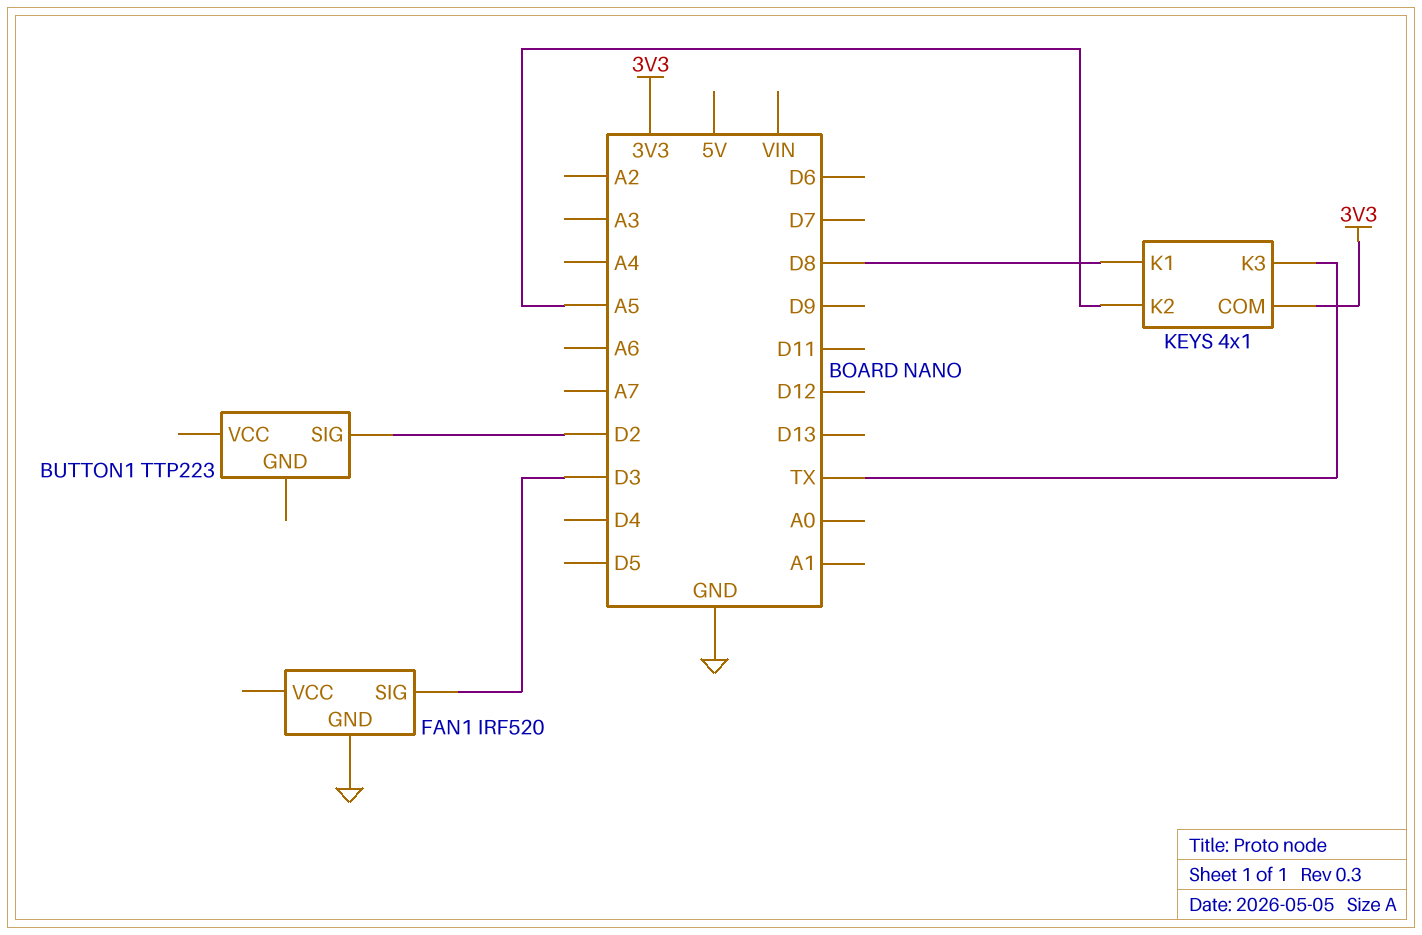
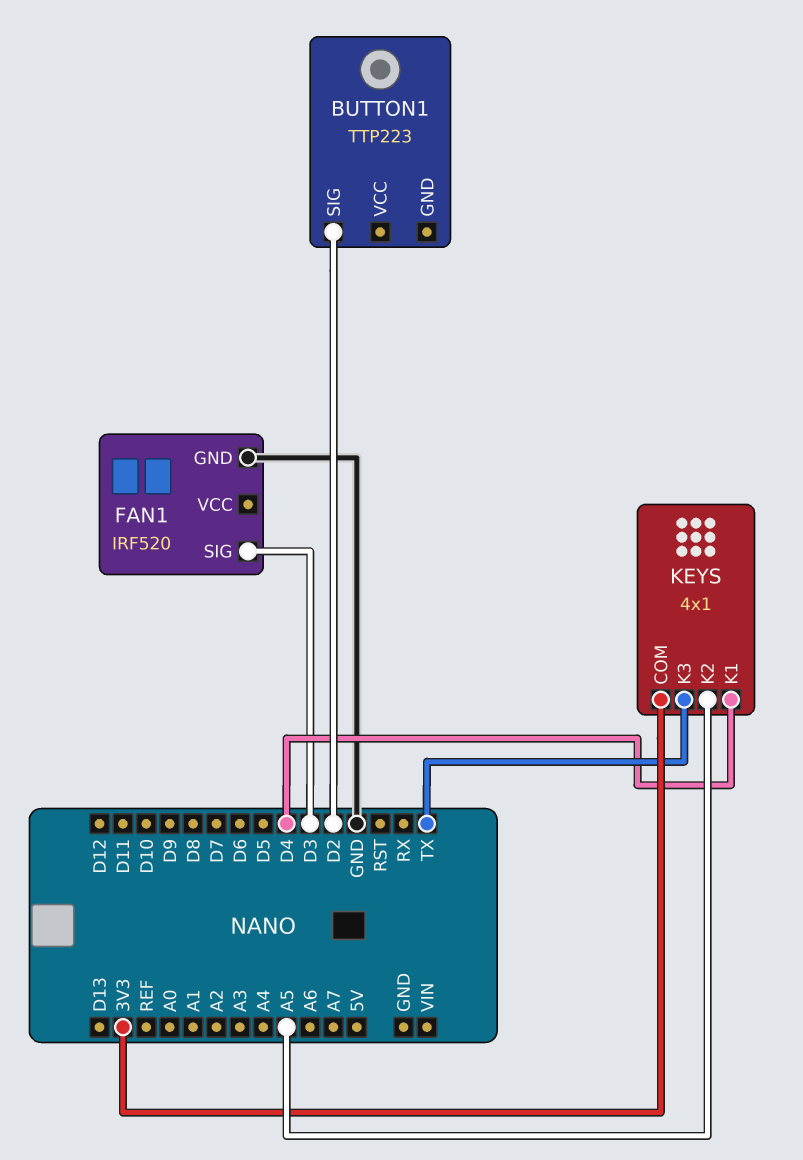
KEYS pin K1: D8 -> D4

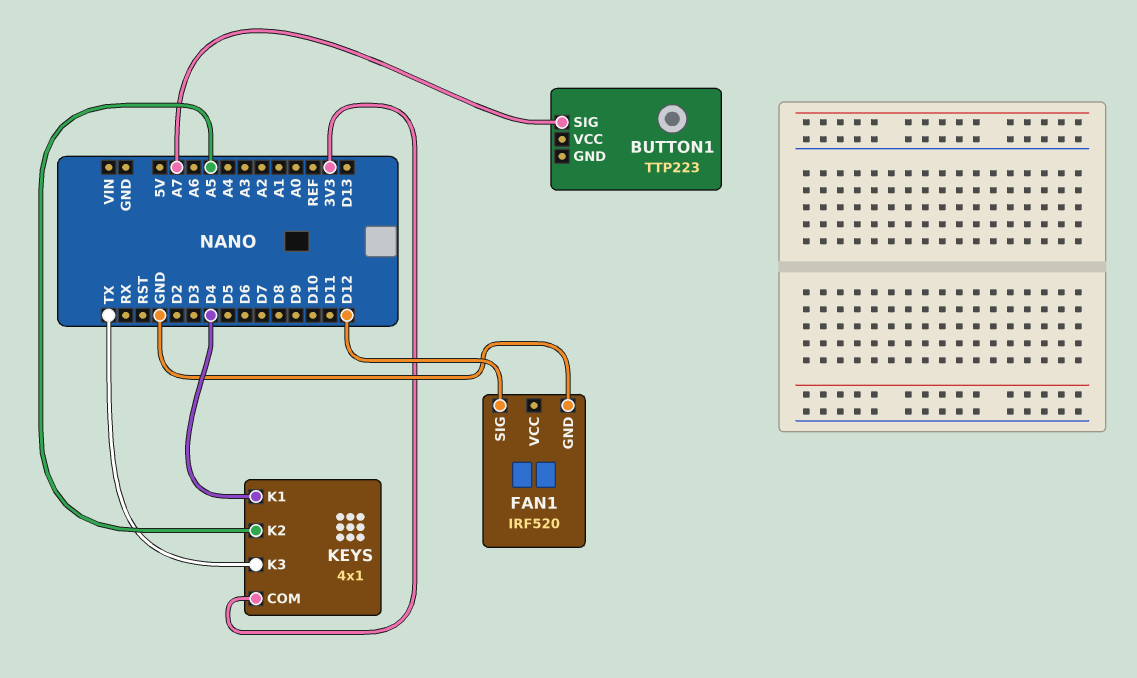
BUTTON1 pin SIG: D2 -> A7
FAN1 pin SIG: D3 -> D12

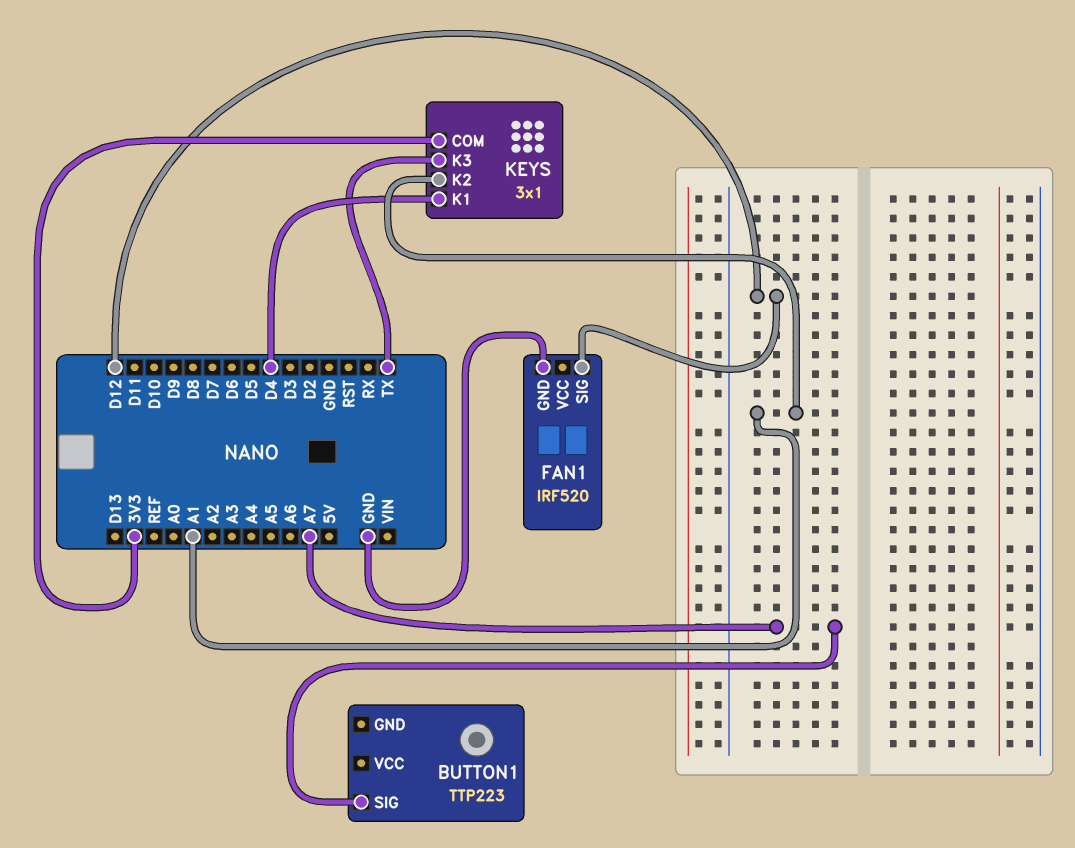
KEYS: 4x1 -> 3x1
KEYS pin K2: A5 -> A1

